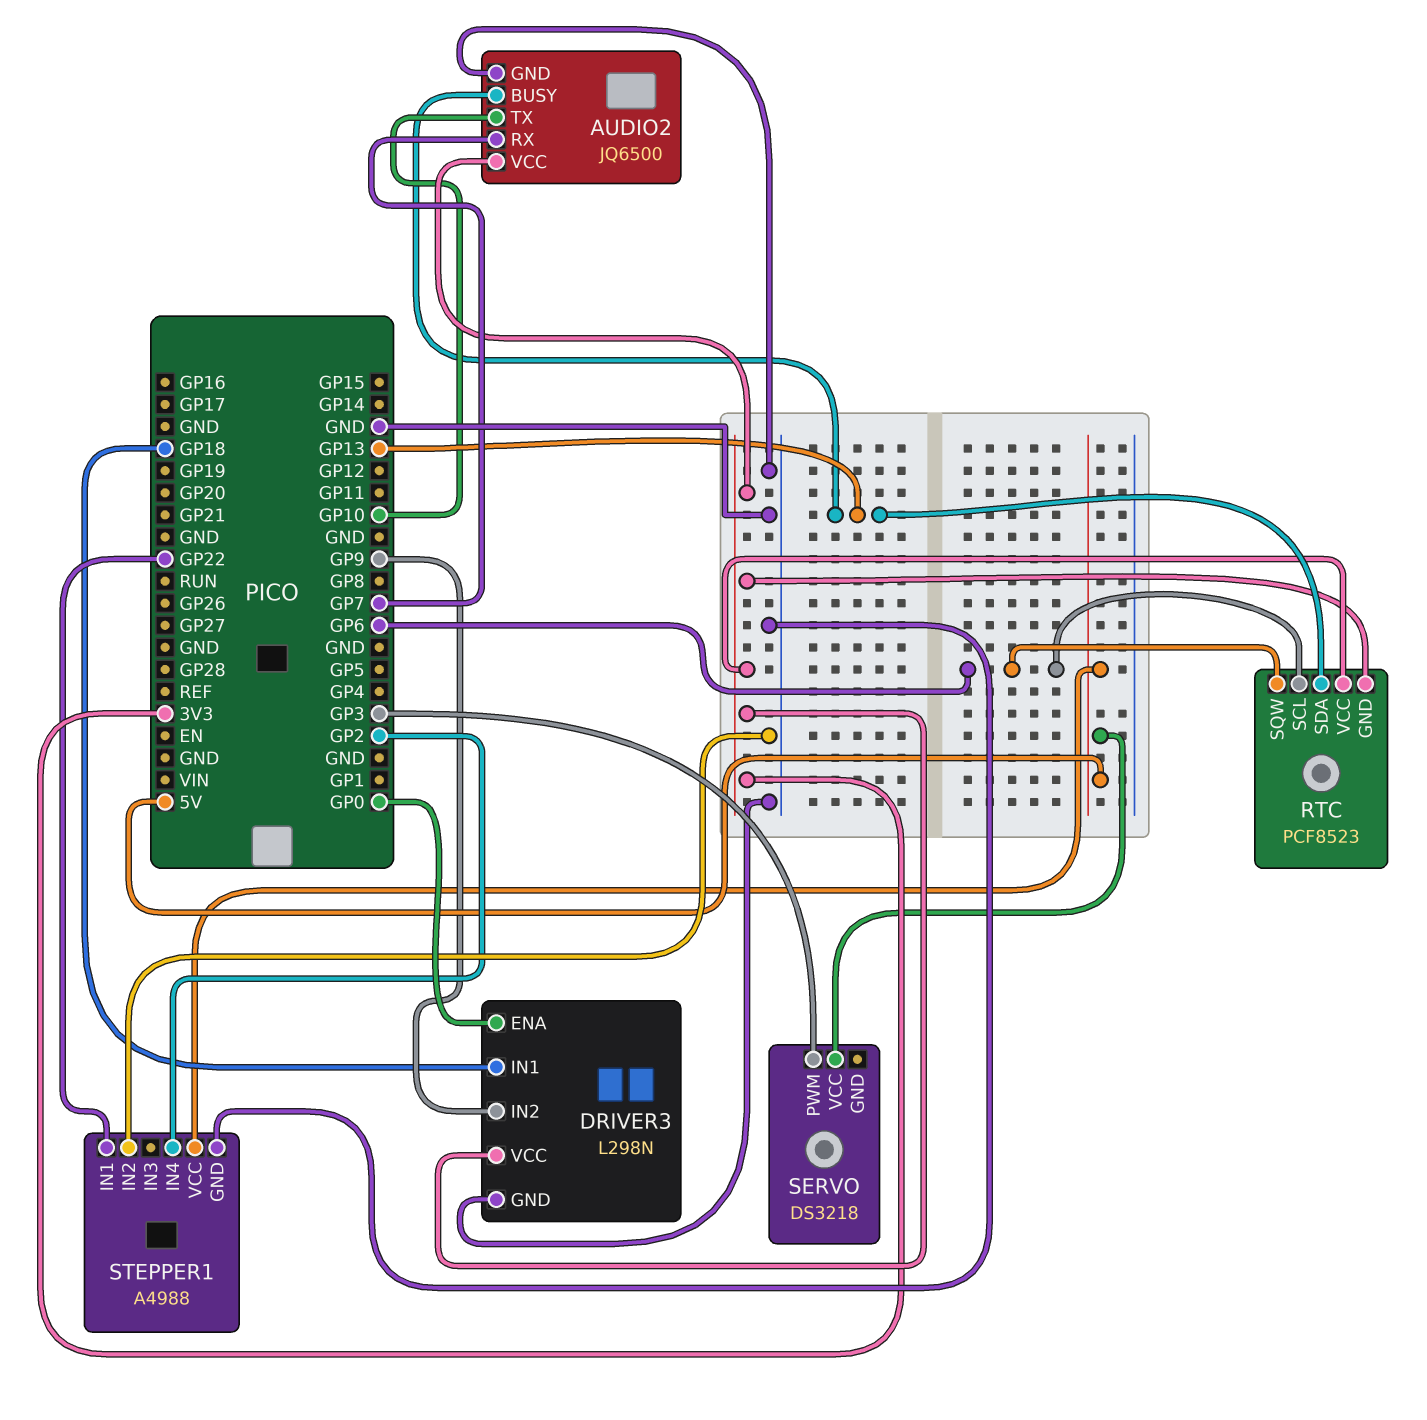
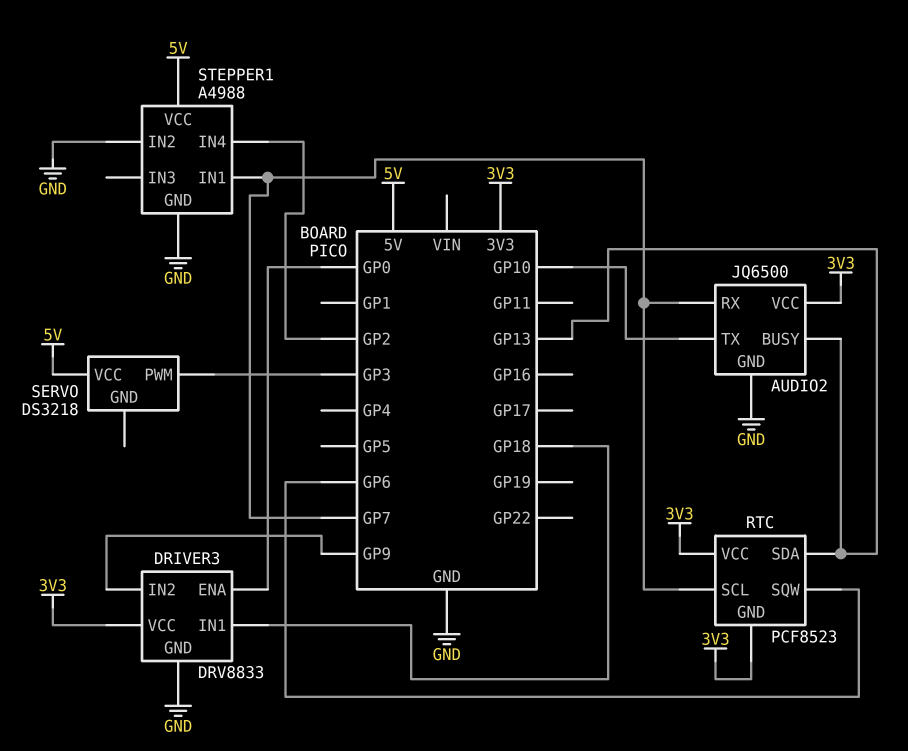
DRIVER3: L298N -> DRV8833
RTC pin SCL: GP6 -> GP7
STEPPER1 pin IN1: GP22 -> GP7

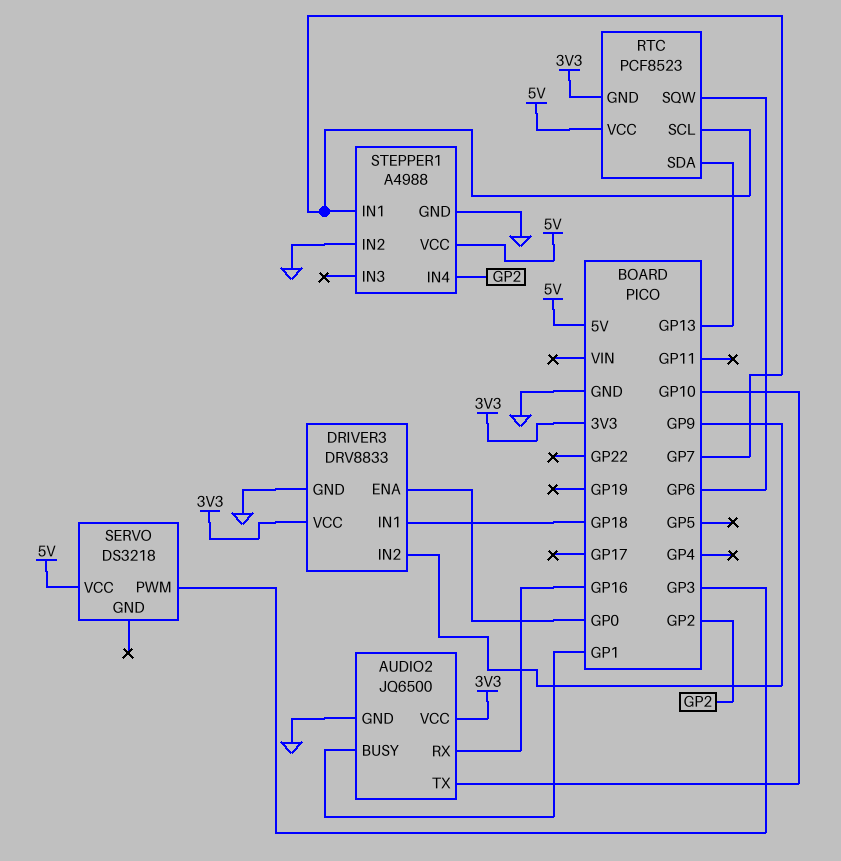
AUDIO2 pin BUSY: GP13 -> GP1
AUDIO2 pin RX: GP7 -> GP16
RTC pin VCC: 3V3 -> 5V

